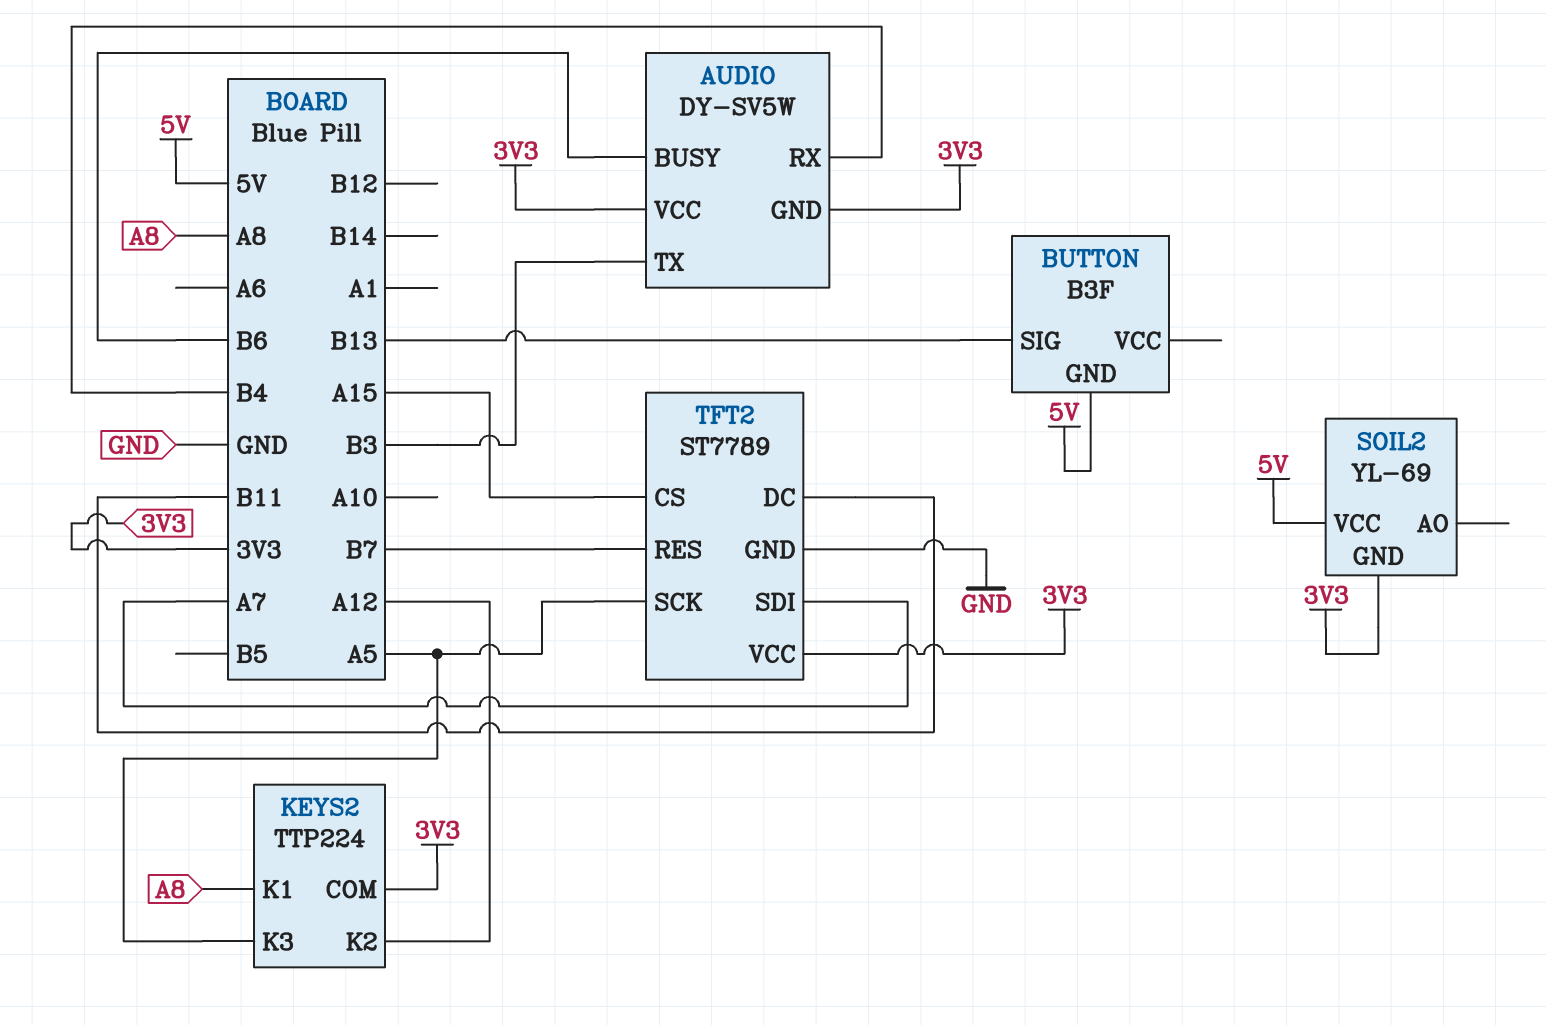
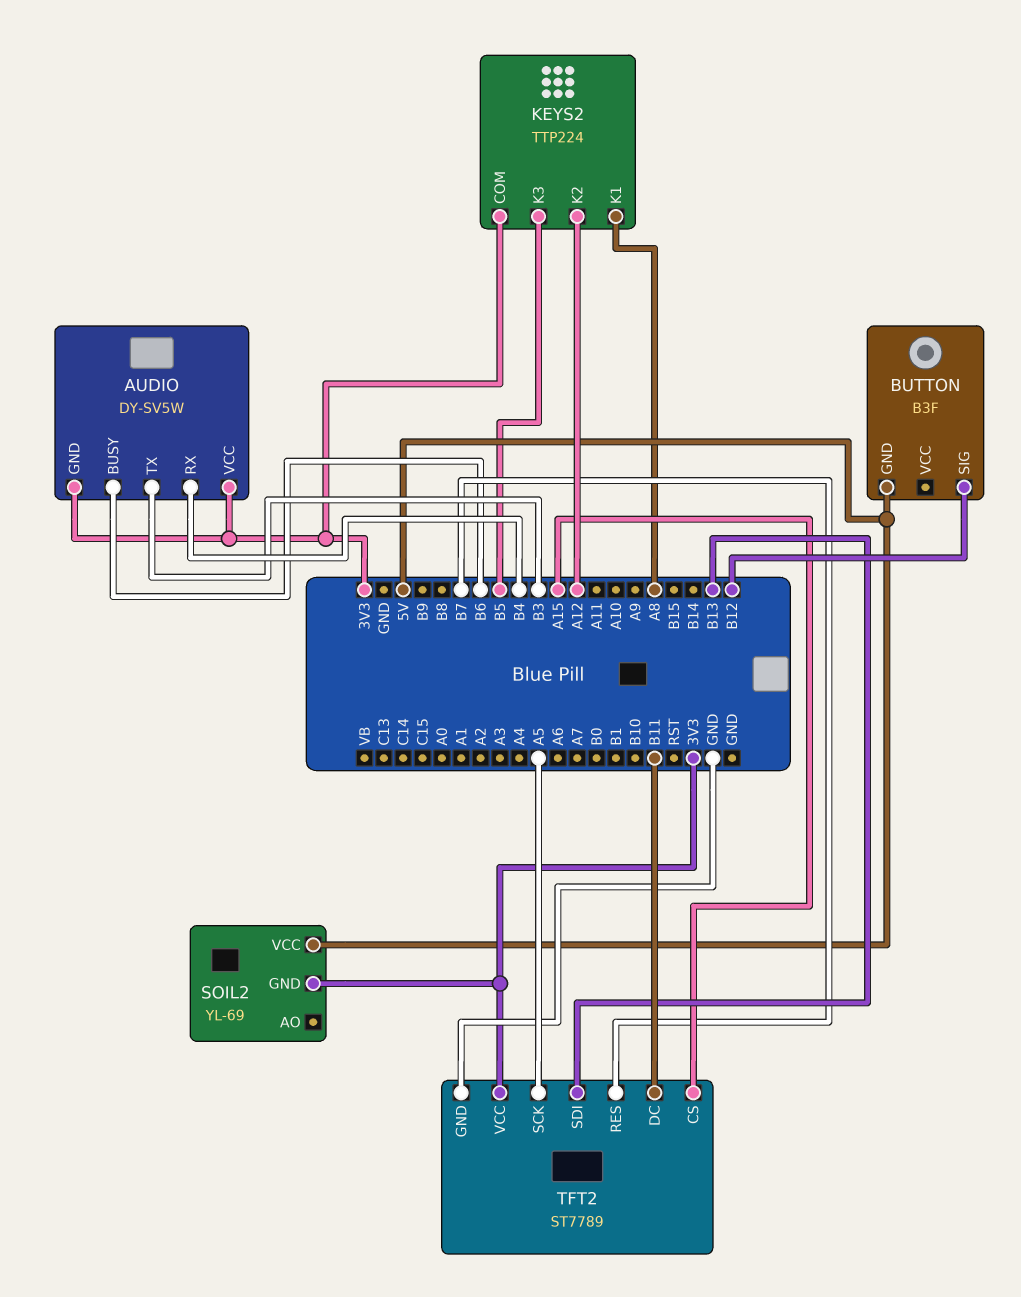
BUTTON pin SIG: B13 -> B12
KEYS2 pin K3: A5 -> B5
TFT2 pin SDI: A7 -> B13

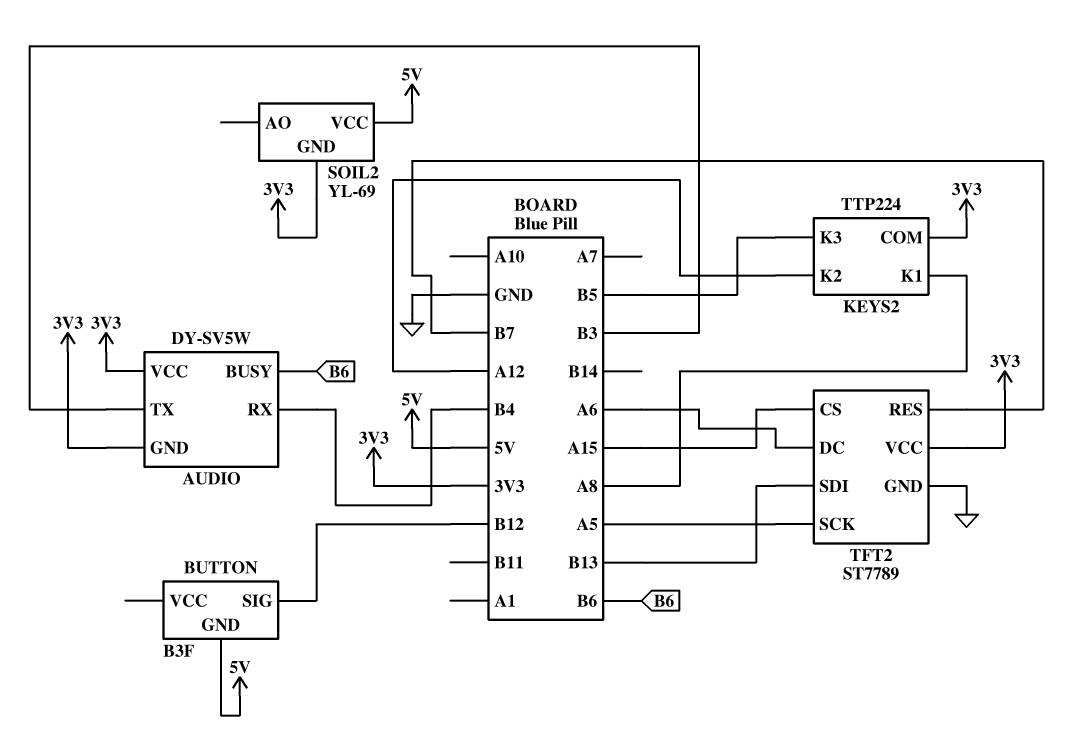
TFT2 pin DC: B11 -> A6

